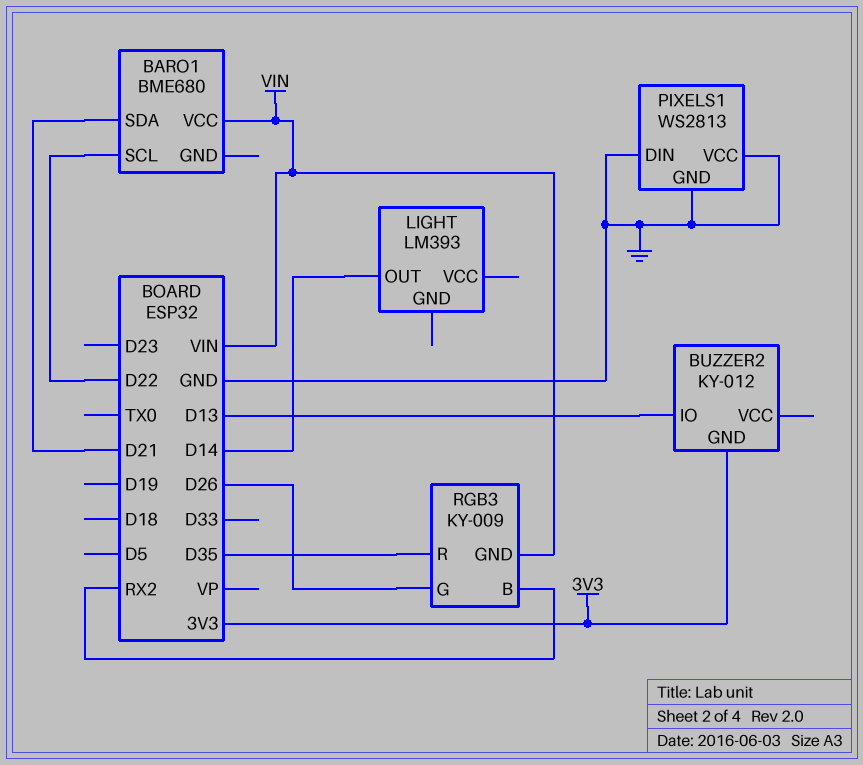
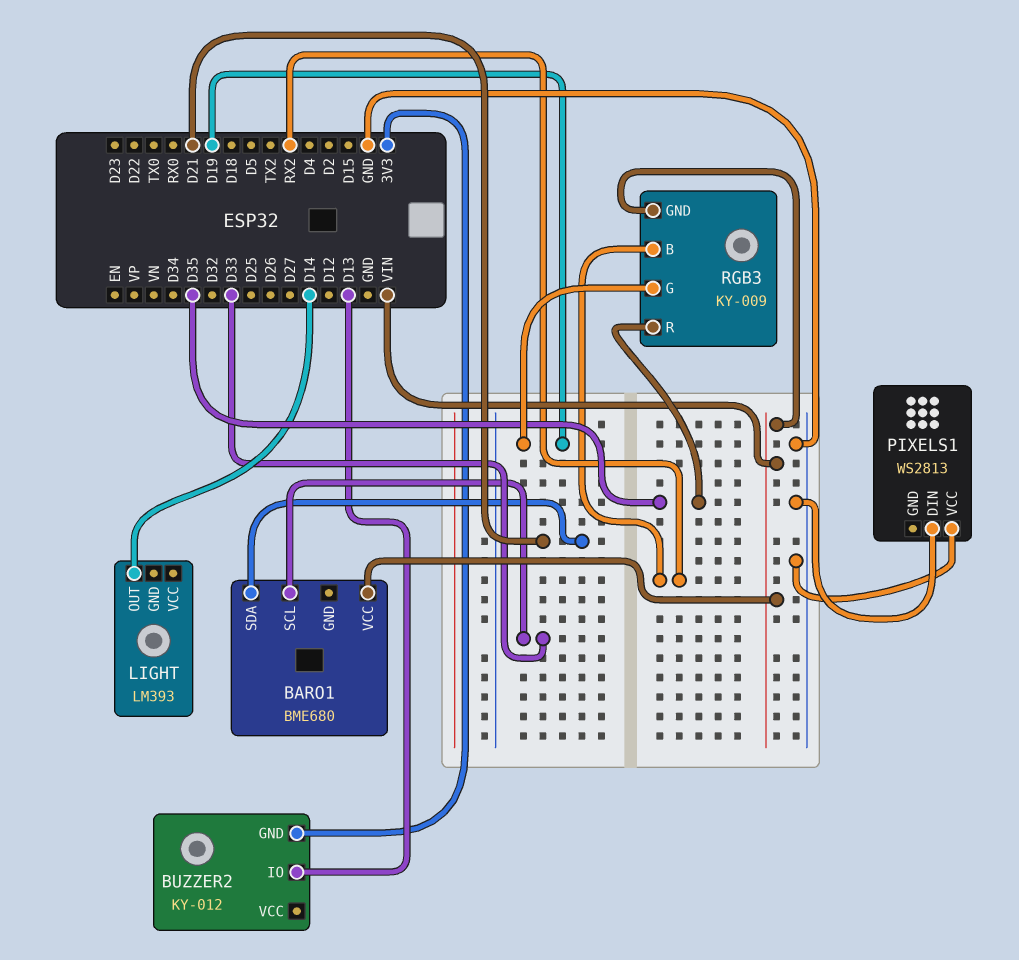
BARO1 pin SCL: D22 -> D33
PIXELS1 pin GND: GND -> none
RGB3 pin G: D26 -> D19

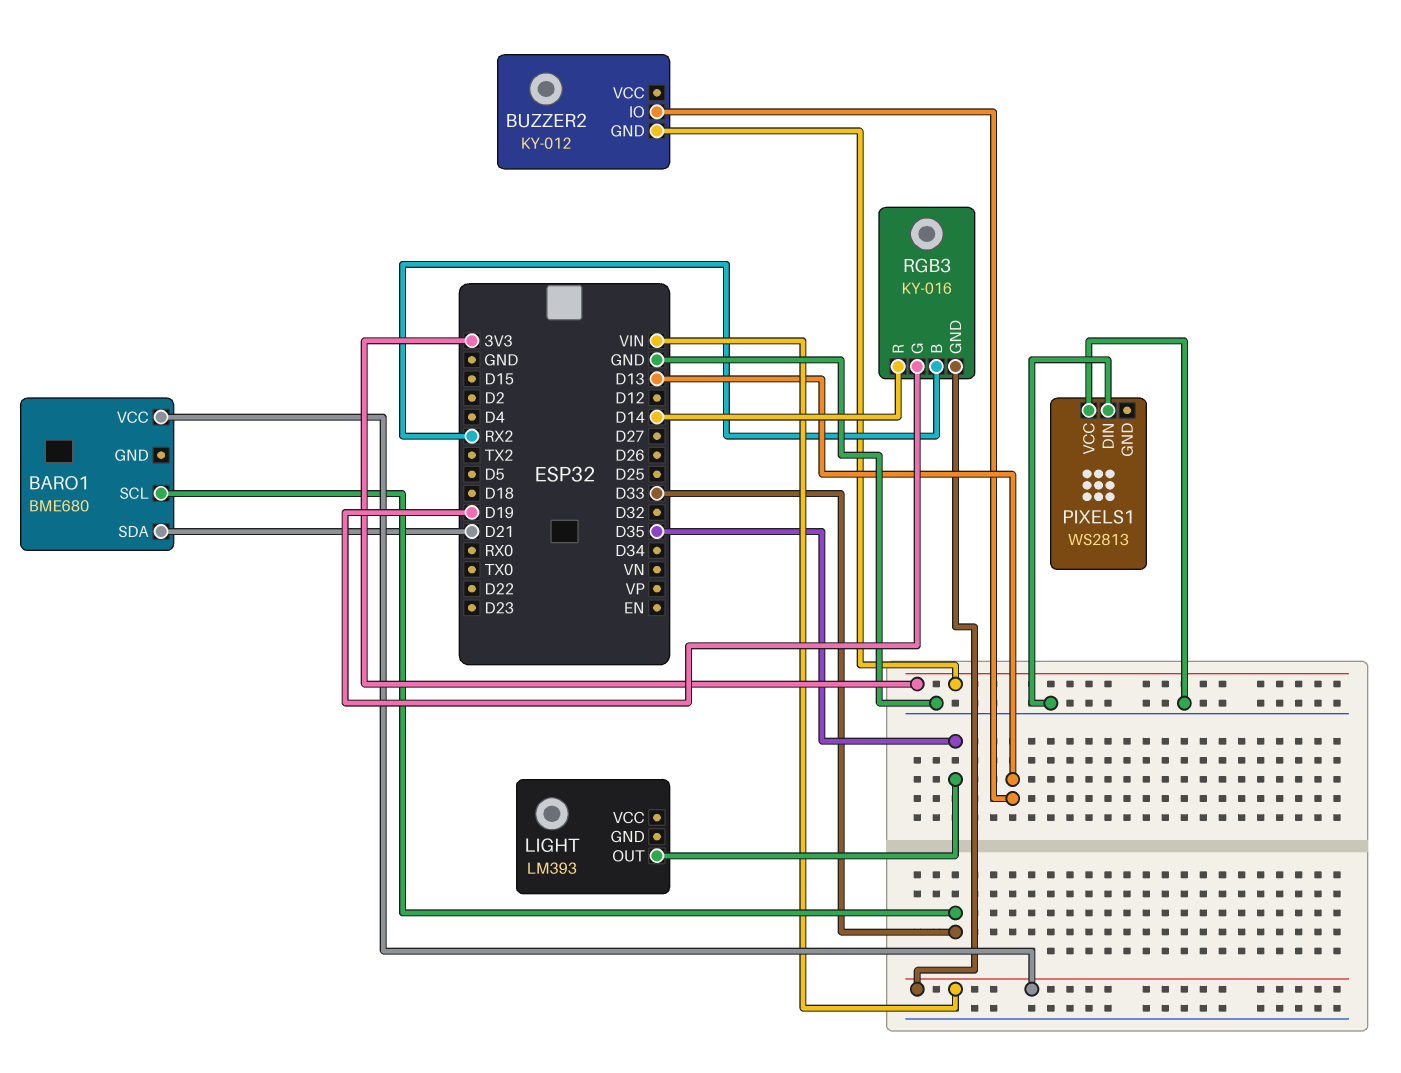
LIGHT pin OUT: D14 -> D35
RGB3: KY-009 -> KY-016
RGB3 pin R: D35 -> D14

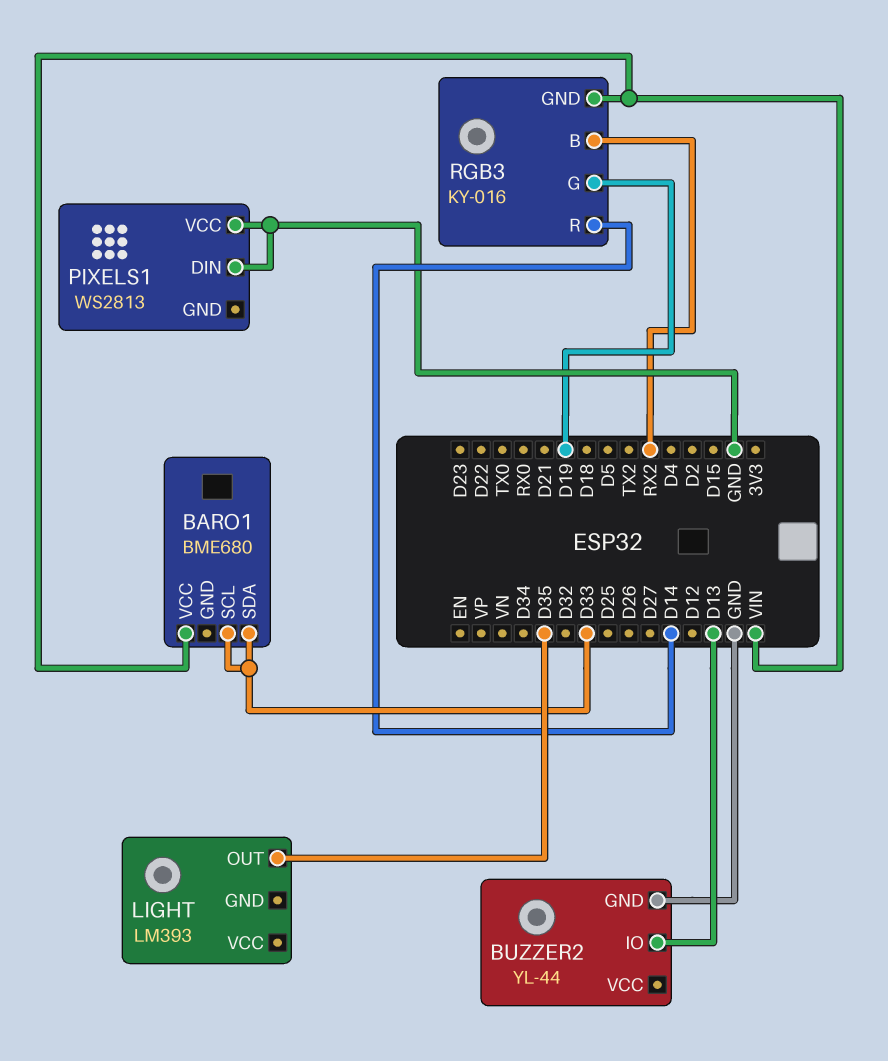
BARO1 pin SDA: D21 -> D33
BUZZER2: KY-012 -> YL-44
BUZZER2 pin GND: 3V3 -> GND

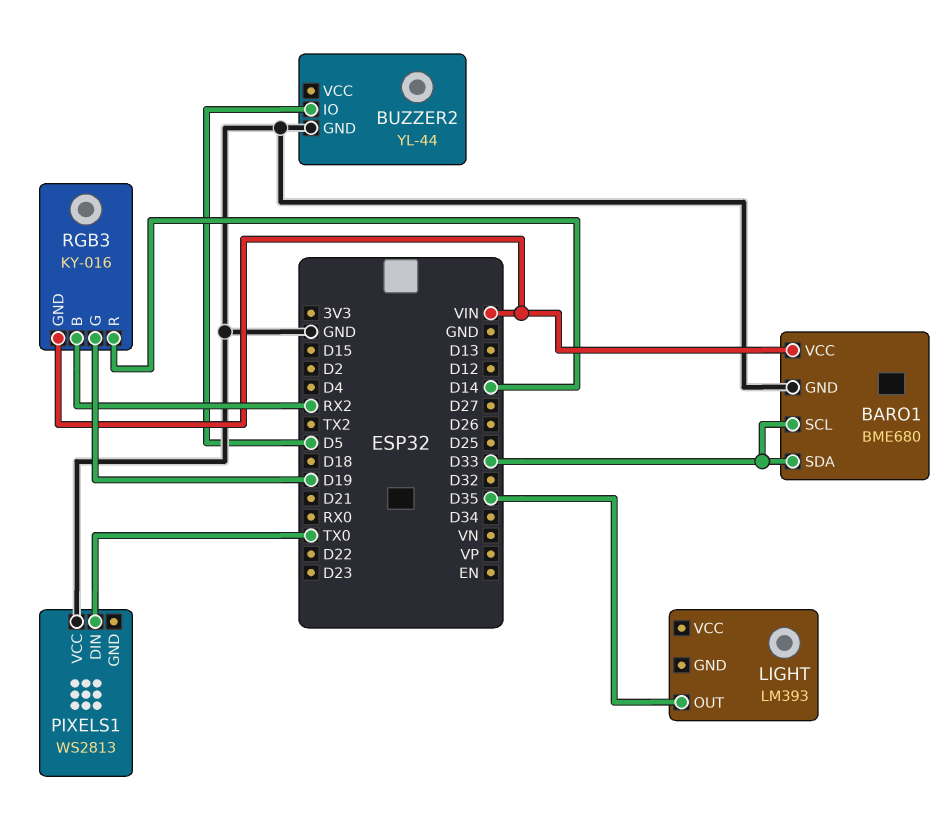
BARO1 pin GND: none -> GND
BUZZER2 pin IO: D13 -> D5
PIXELS1 pin DIN: GND -> TX0

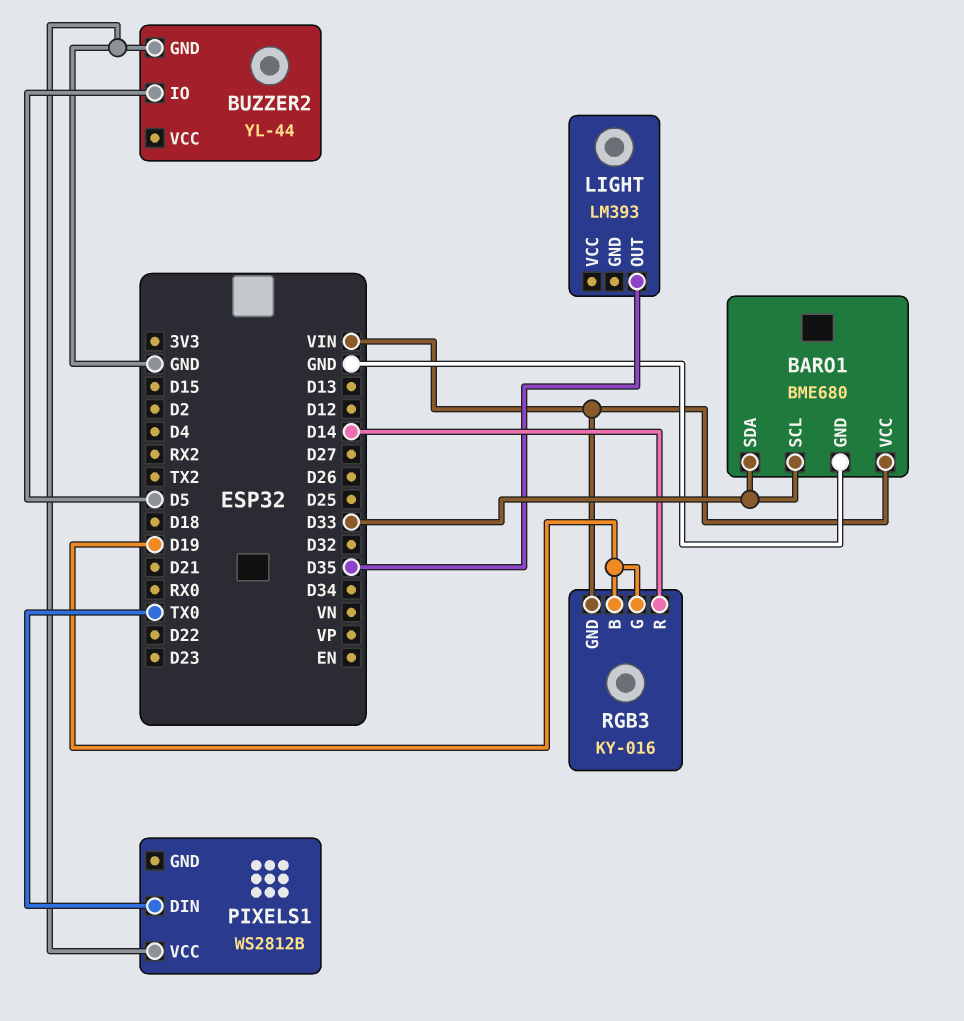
PIXELS1: WS2813 -> WS2812B
RGB3 pin B: RX2 -> D19

